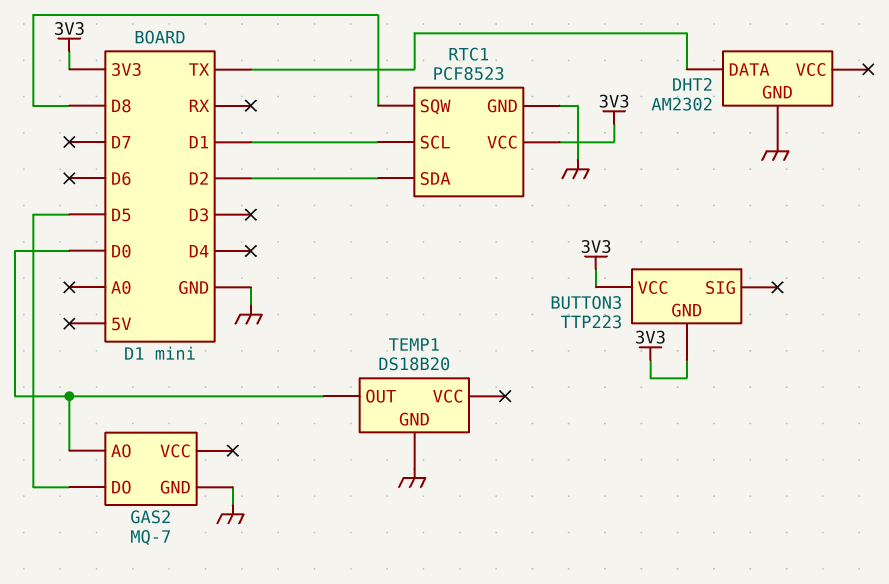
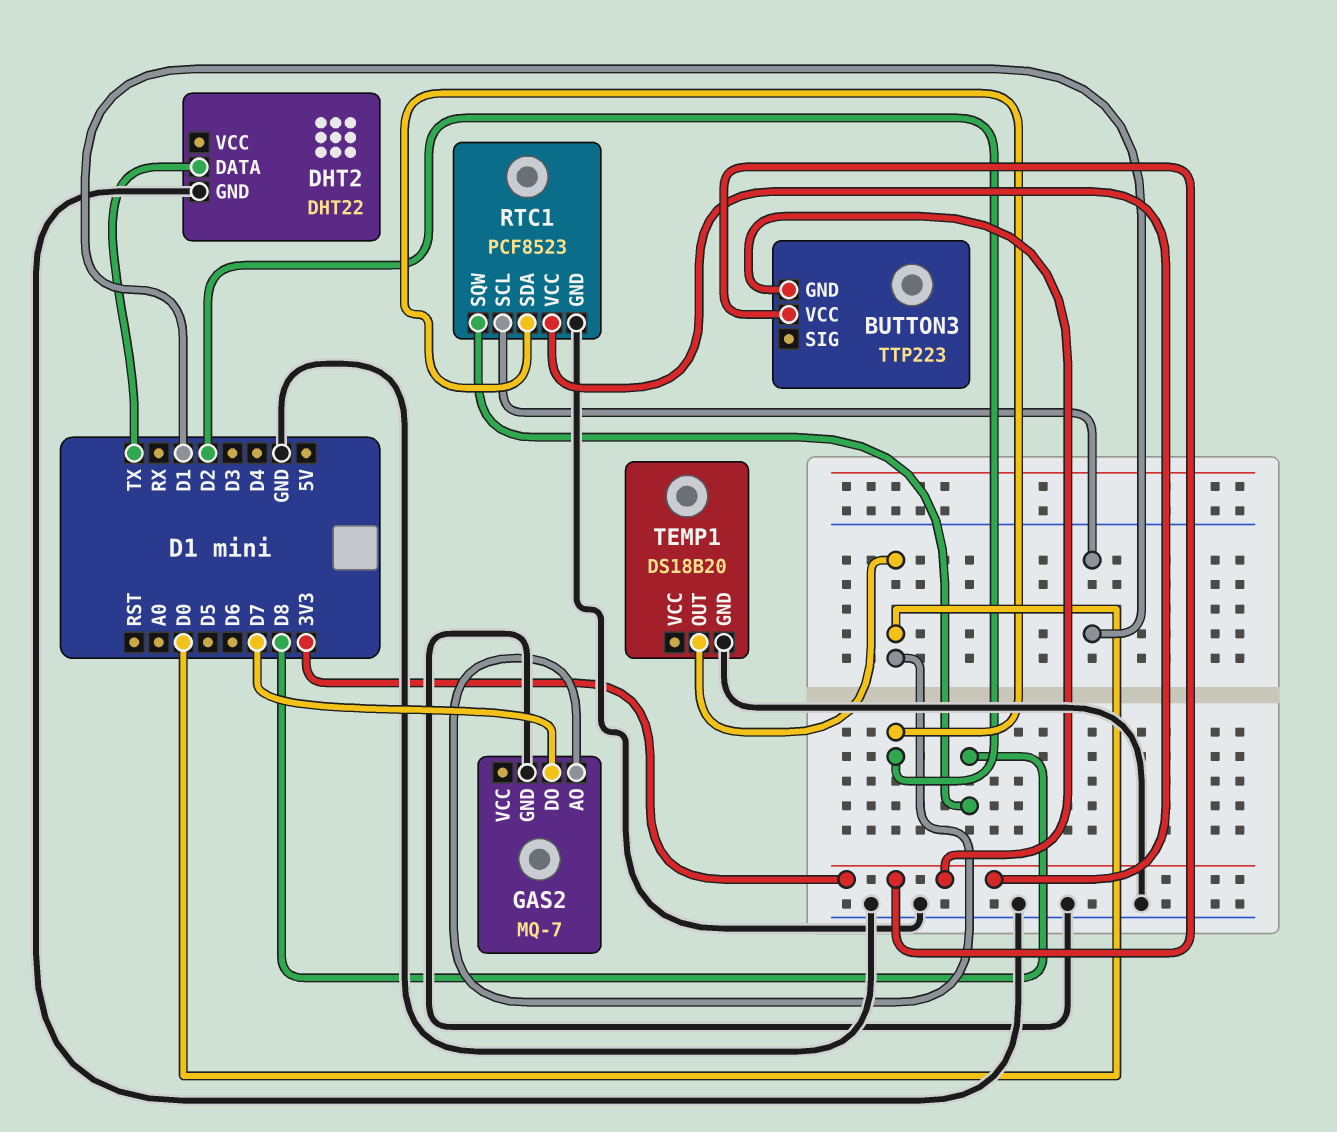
DHT2: AM2302 -> DHT22
GAS2 pin DO: D5 -> D7

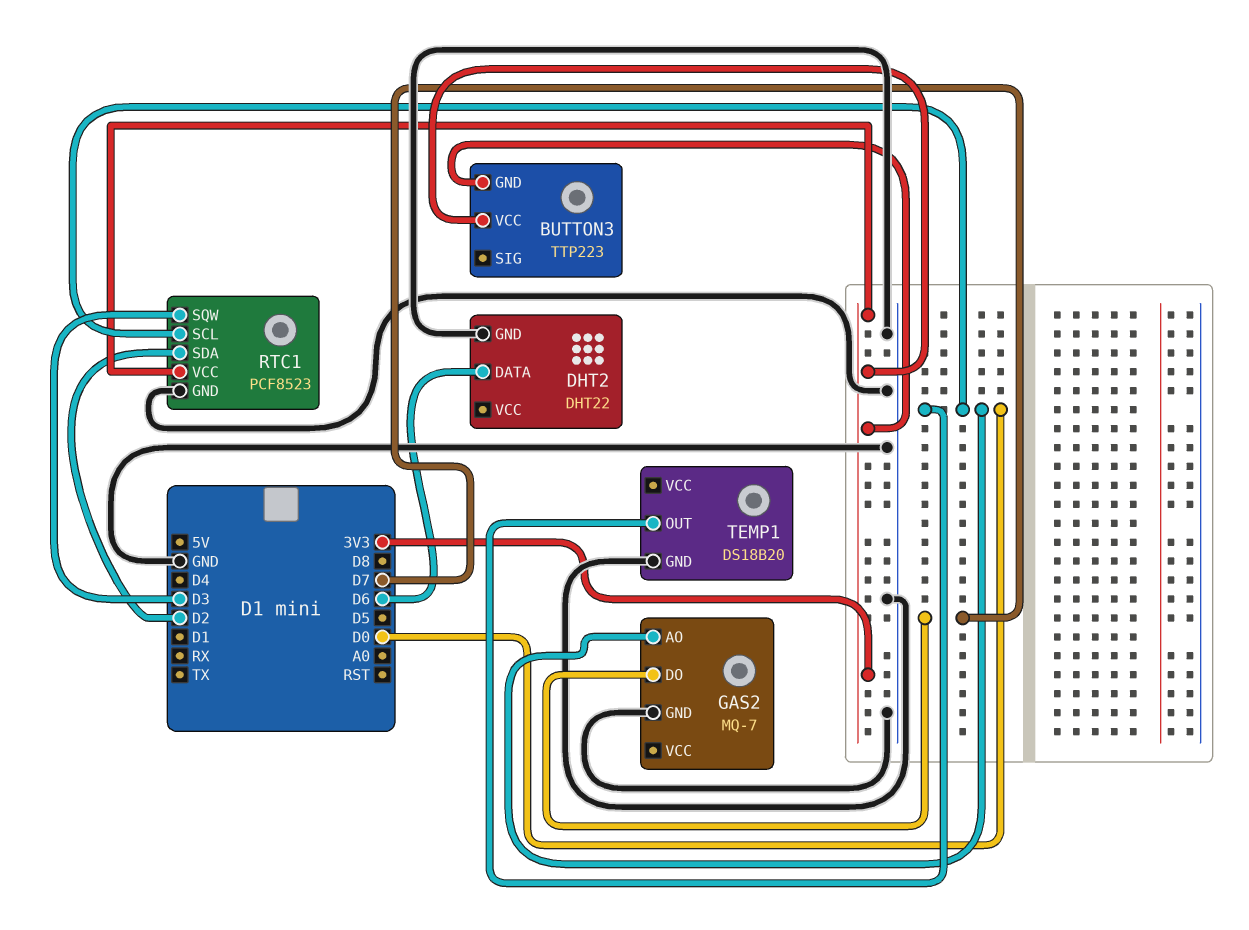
DHT2 pin DATA: TX -> D6
RTC1 pin SCL: D1 -> D0
RTC1 pin SQW: D8 -> D3

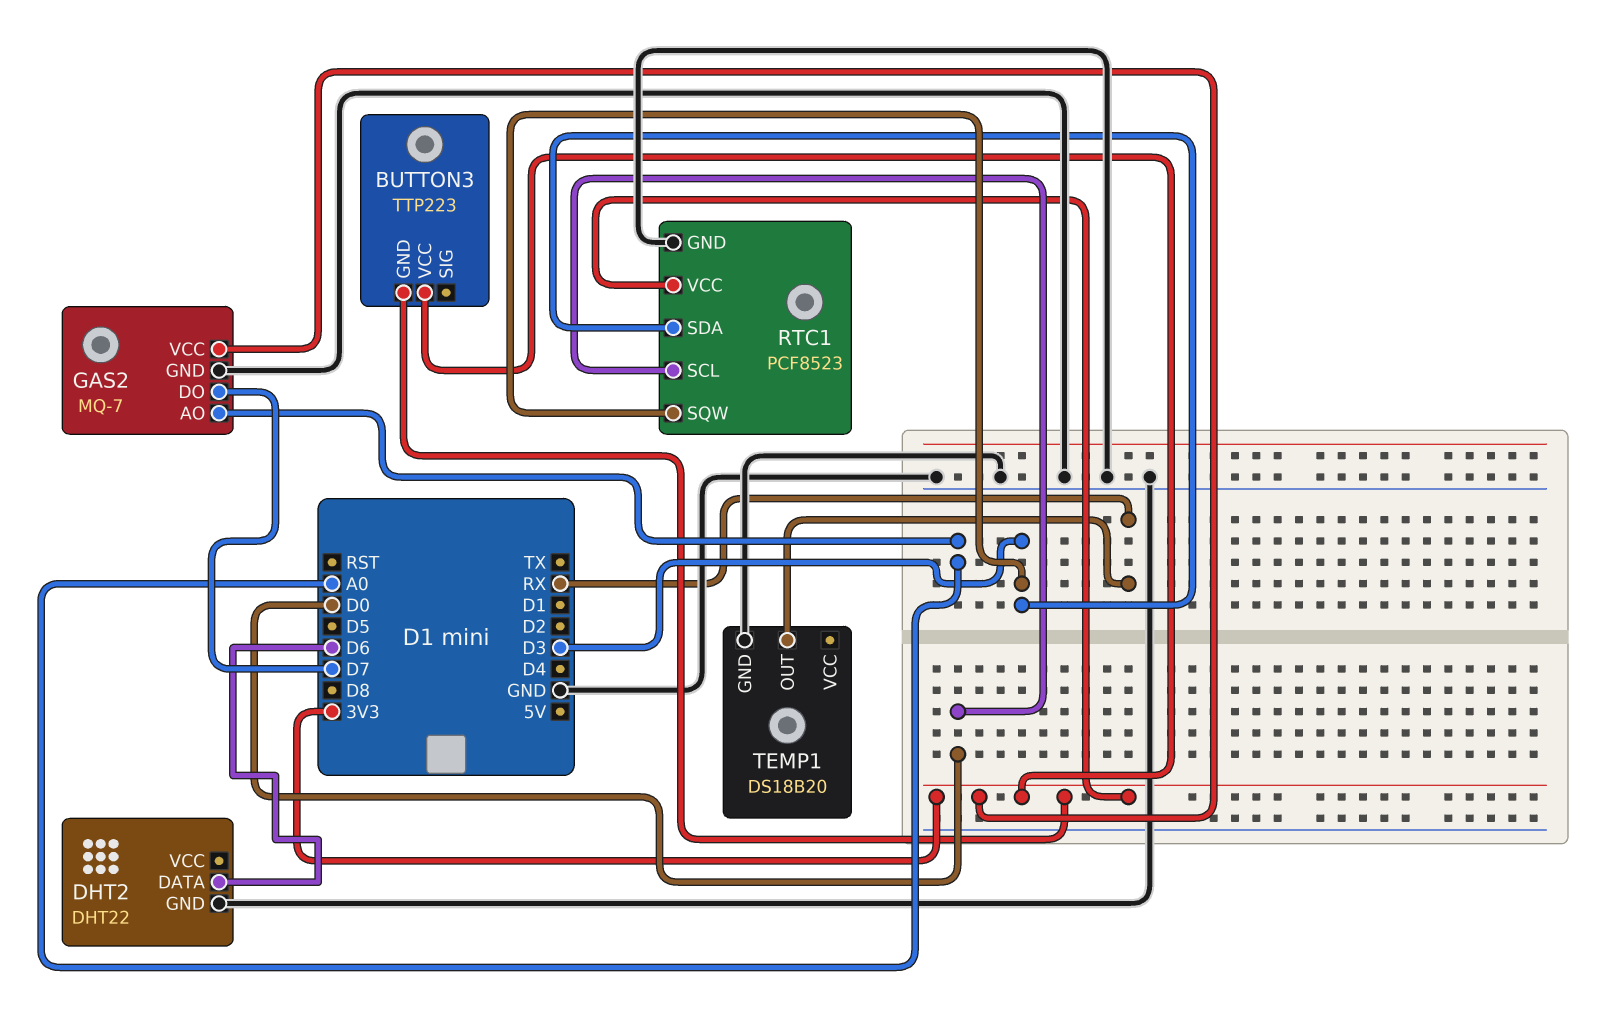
GAS2 pin AO: D0 -> A0
GAS2 pin VCC: none -> 3V3
RTC1 pin SDA: D2 -> D3
TEMP1 pin OUT: D0 -> RX

